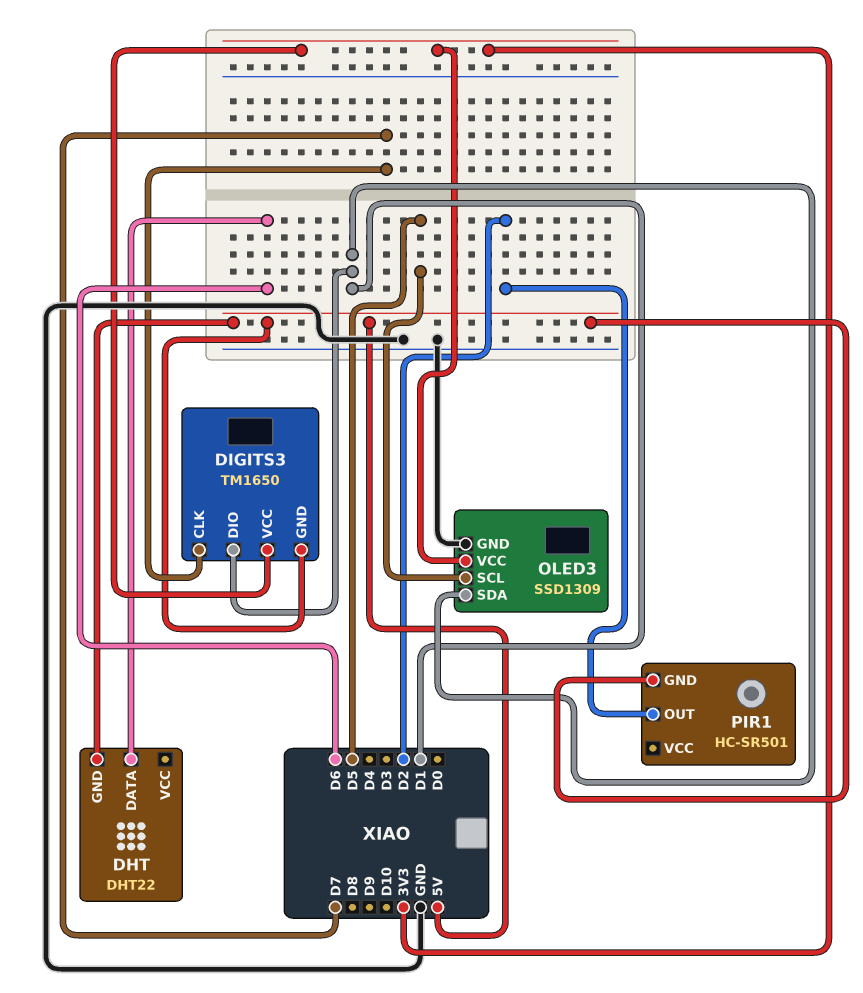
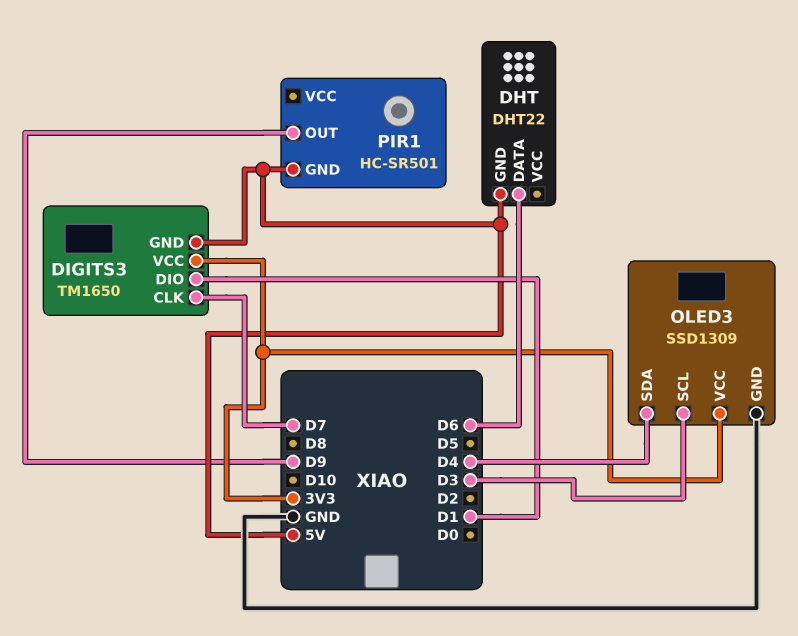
OLED3 pin SCL: D5 -> D3
OLED3 pin SDA: D1 -> D4
PIR1 pin OUT: D2 -> D9

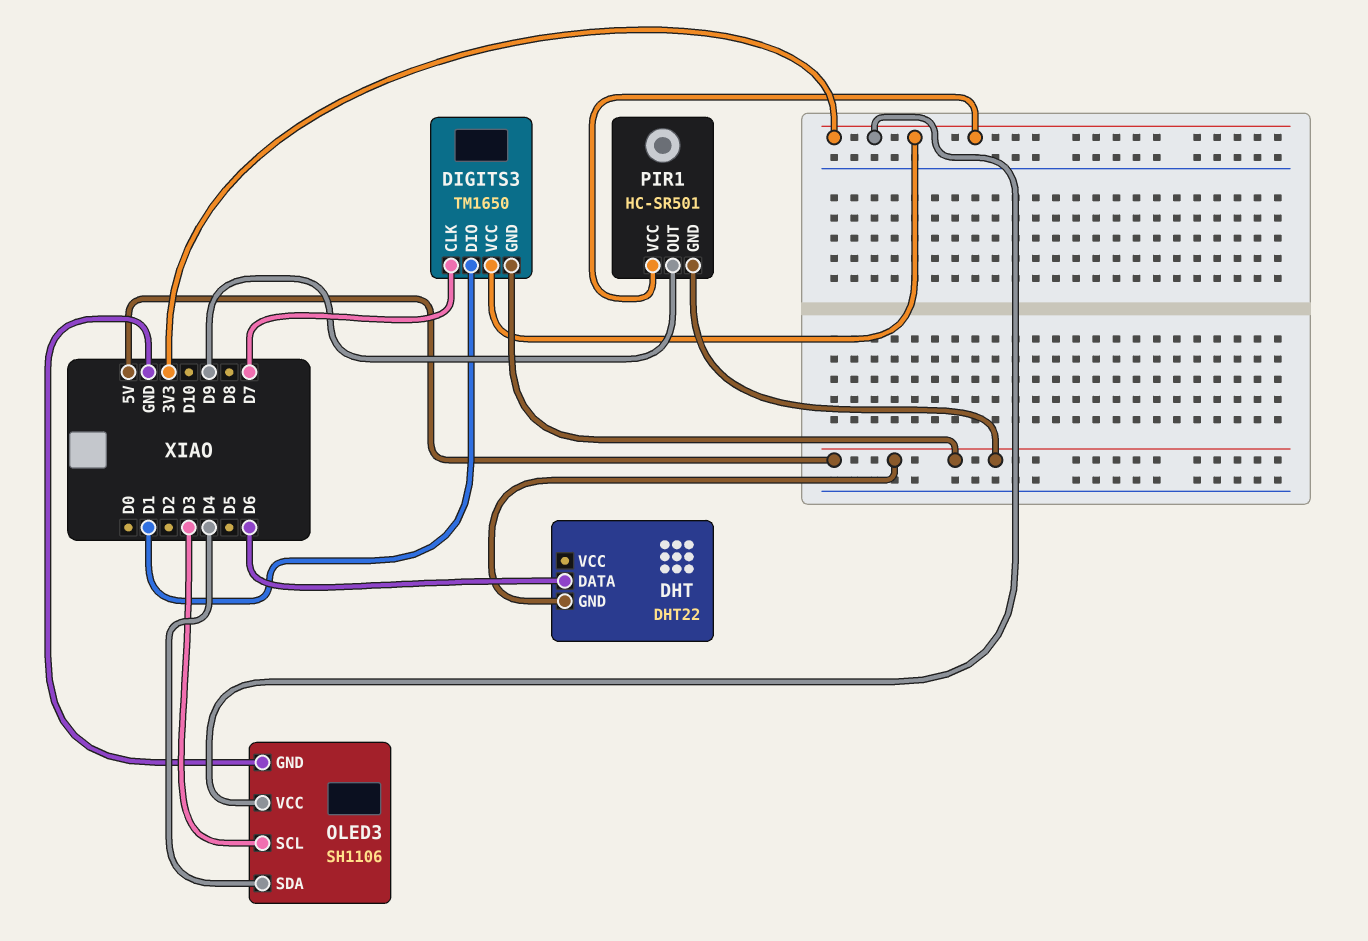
OLED3: SSD1309 -> SH1106
PIR1 pin VCC: none -> 3V3

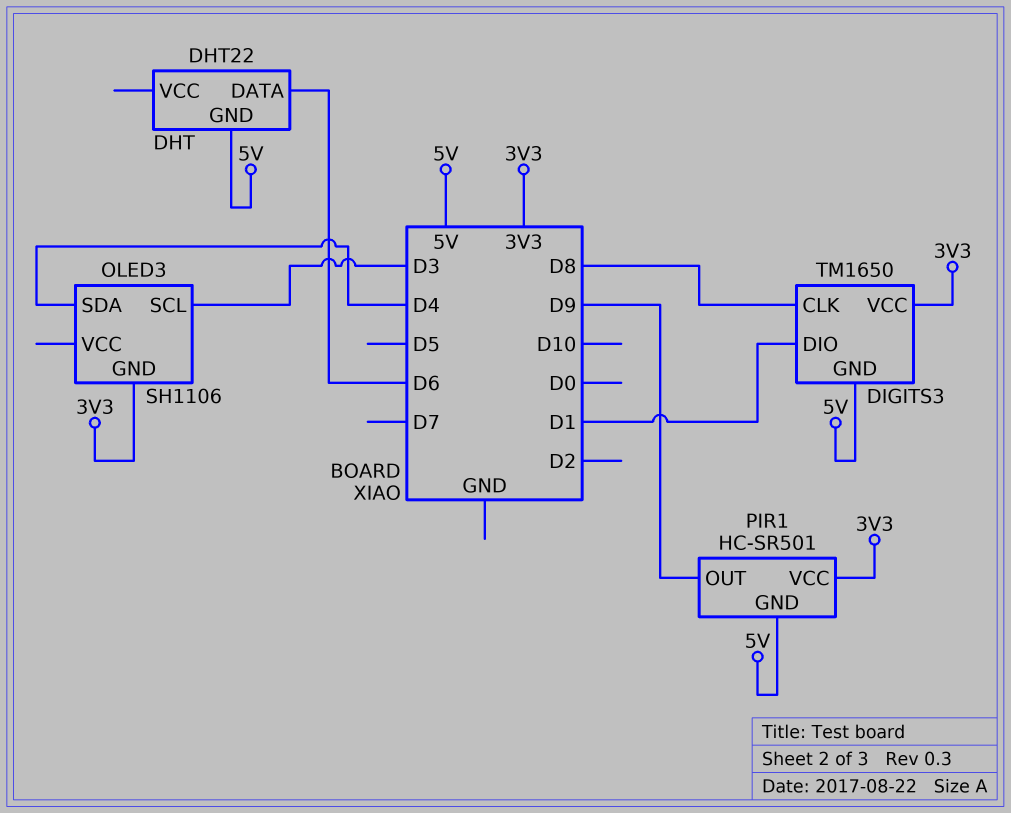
DIGITS3 pin CLK: D7 -> D8
OLED3 pin GND: GND -> 3V3
OLED3 pin VCC: 3V3 -> none

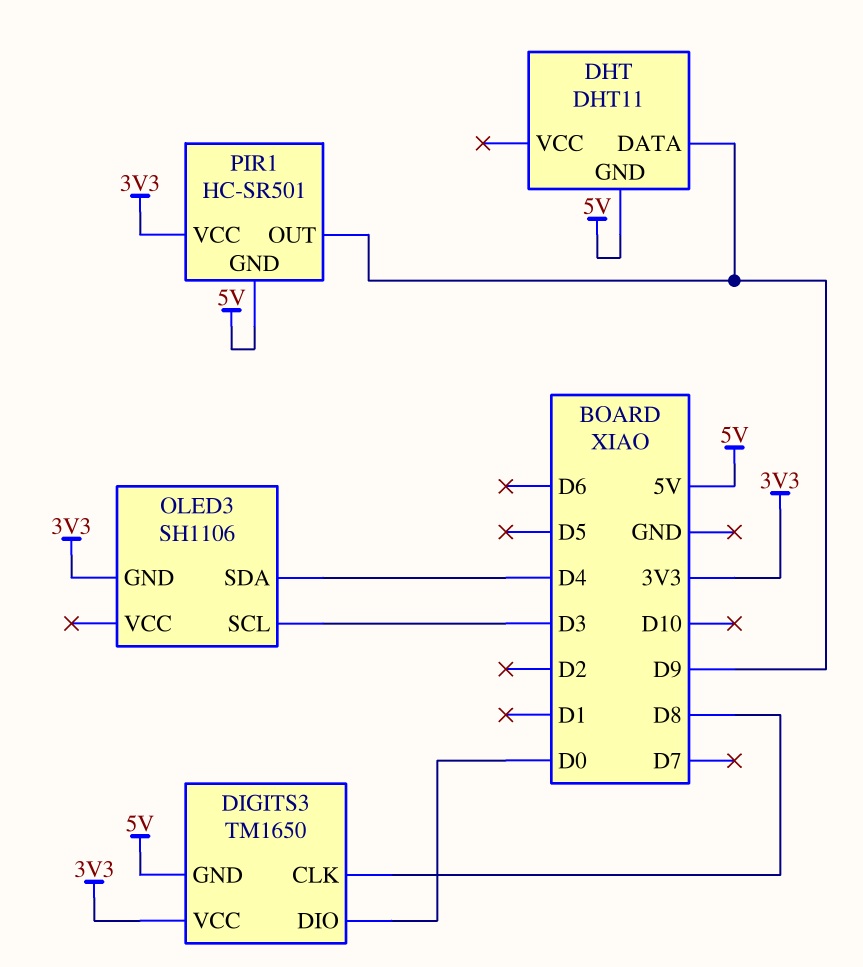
DHT: DHT22 -> DHT11
DHT pin DATA: D6 -> D9
DIGITS3 pin DIO: D1 -> D0

